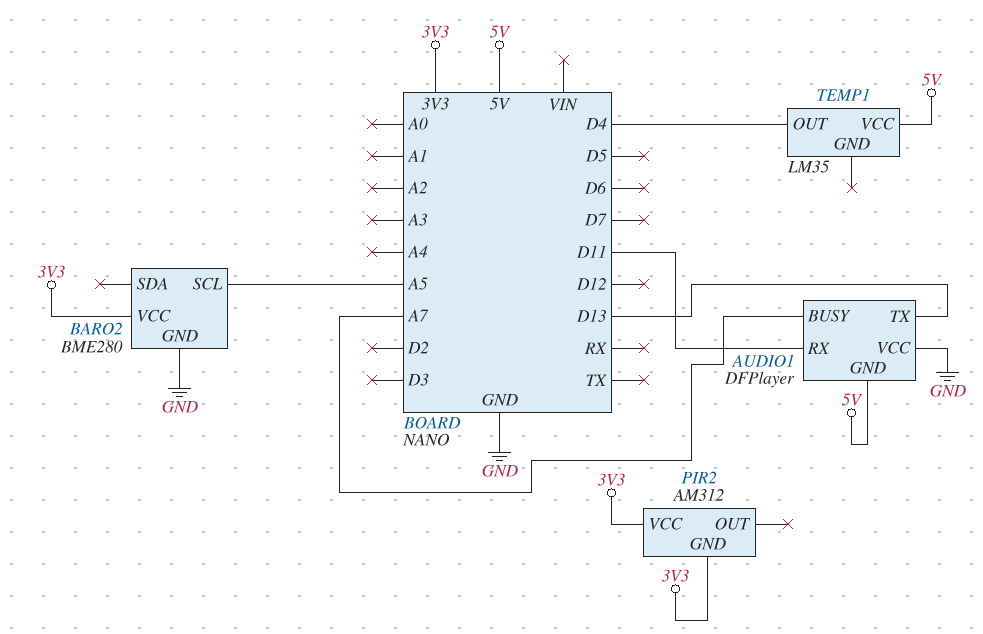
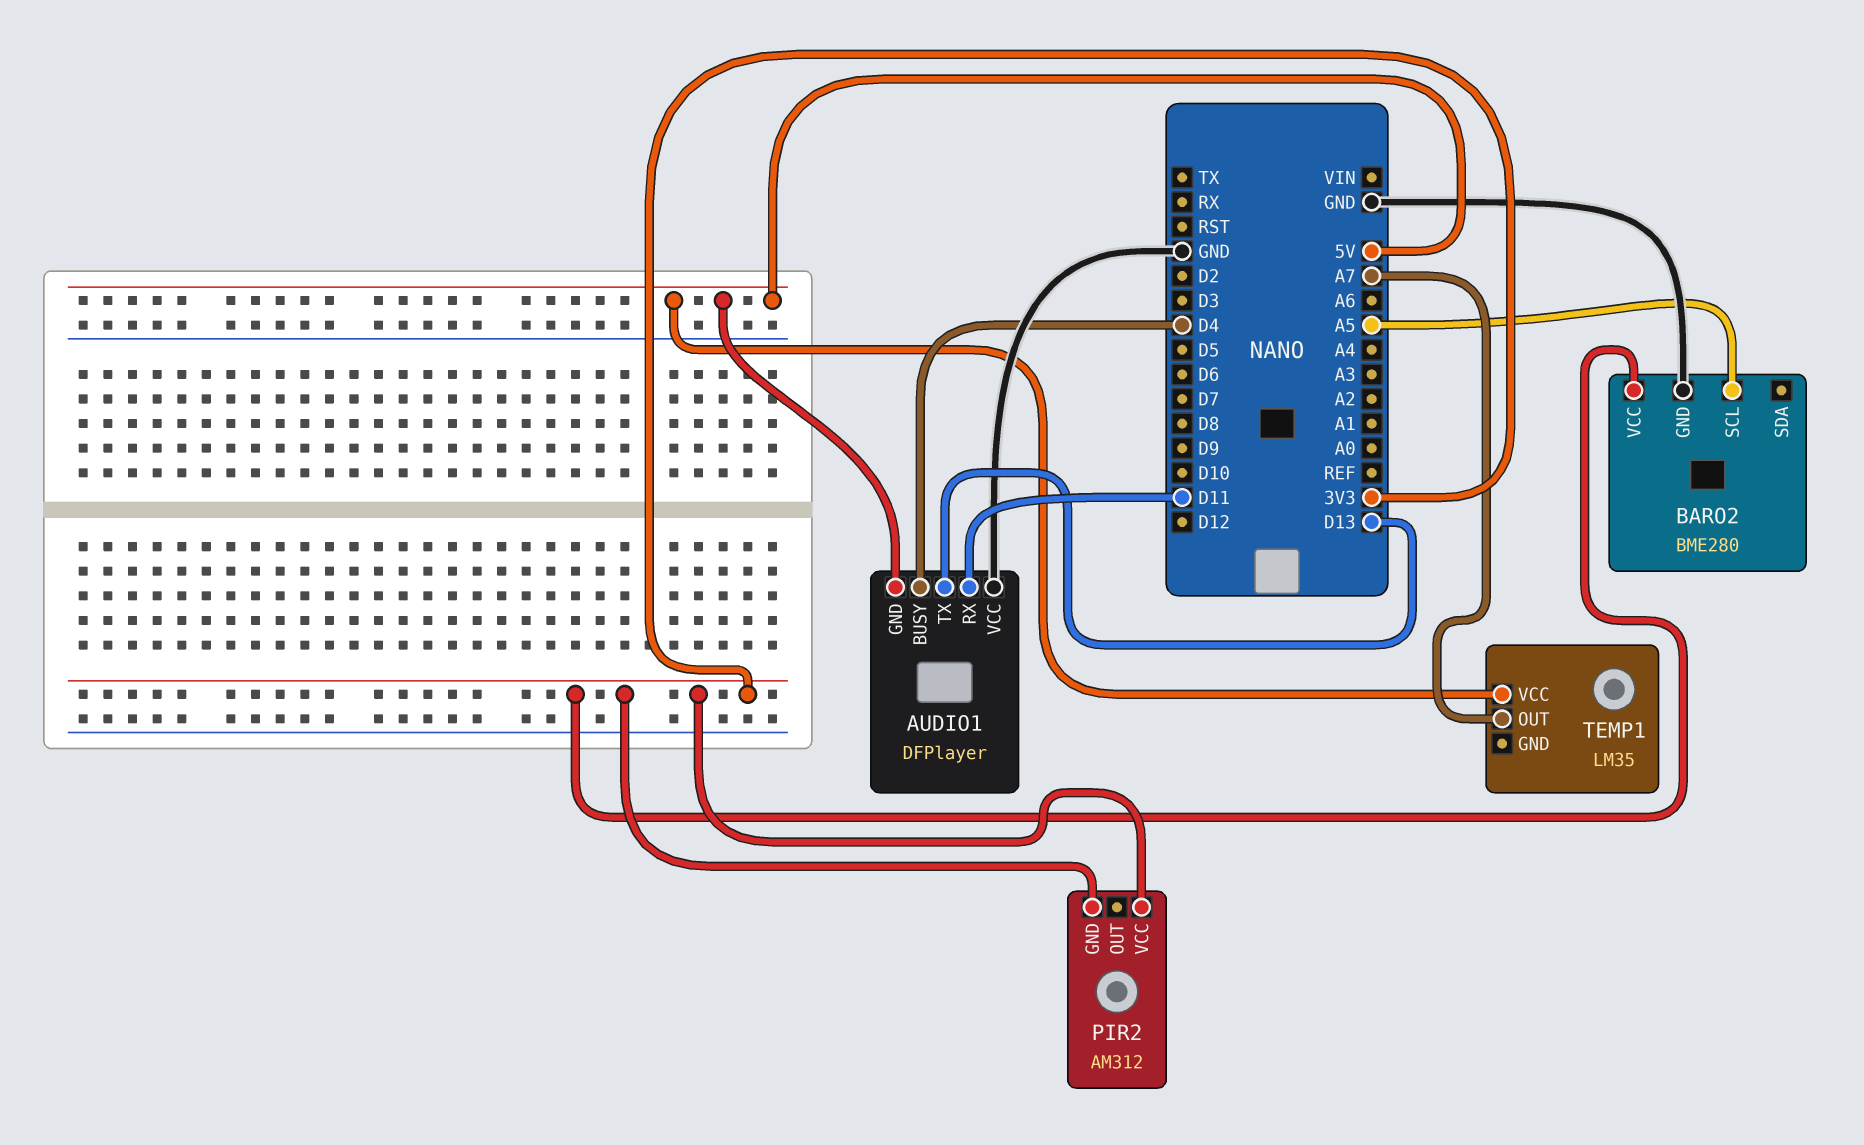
AUDIO1 pin BUSY: A7 -> D4
TEMP1 pin OUT: D4 -> A7

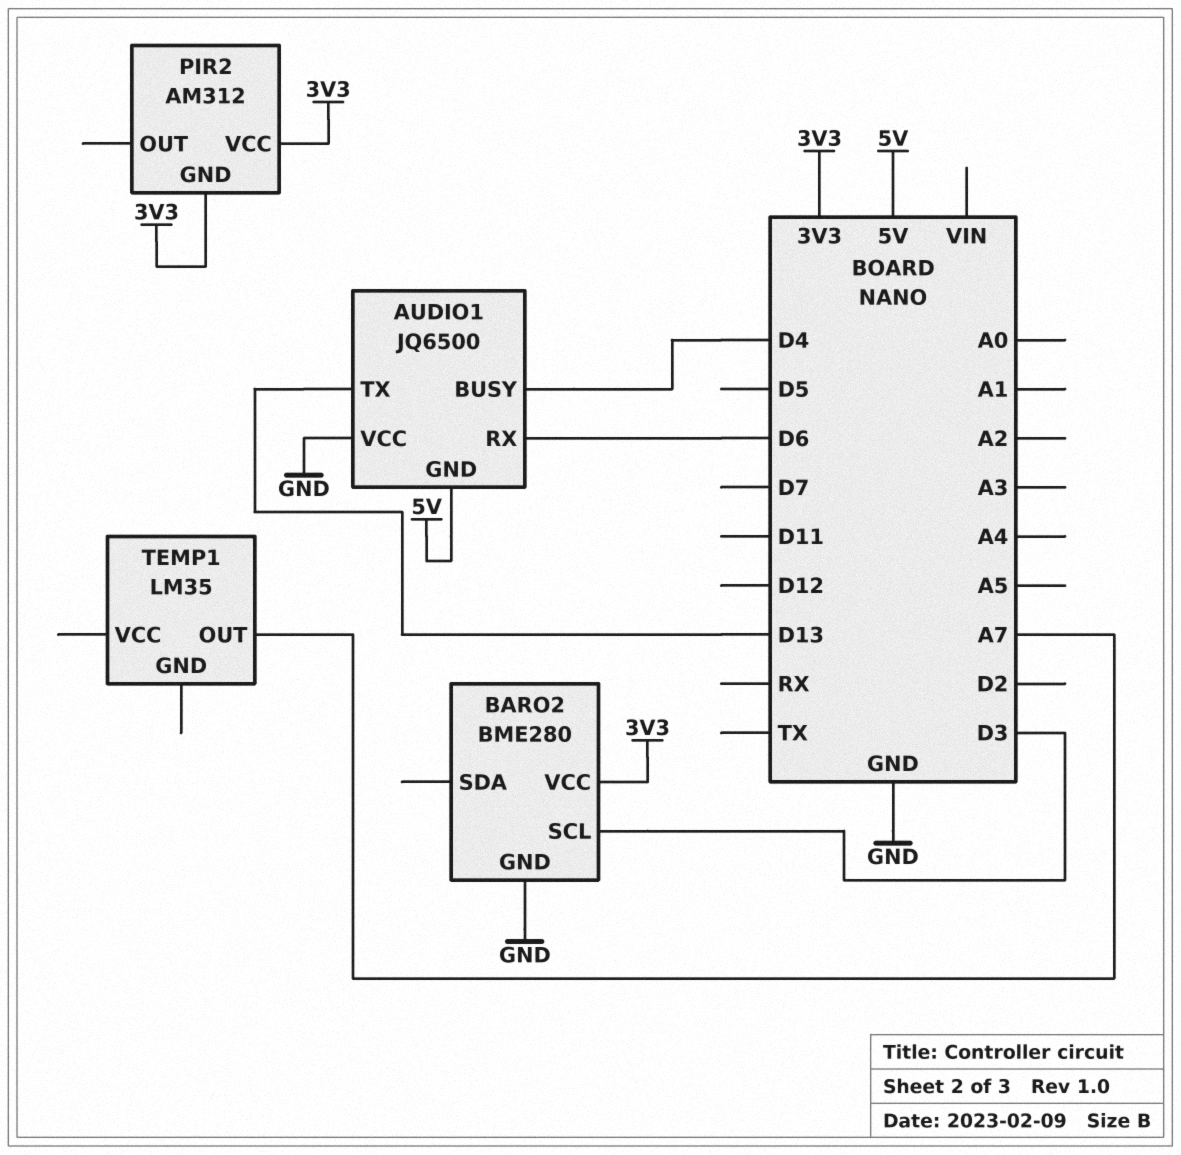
AUDIO1: DFPlayer -> JQ6500
AUDIO1 pin RX: D11 -> D6
BARO2 pin SCL: A5 -> D3
TEMP1 pin VCC: 5V -> none

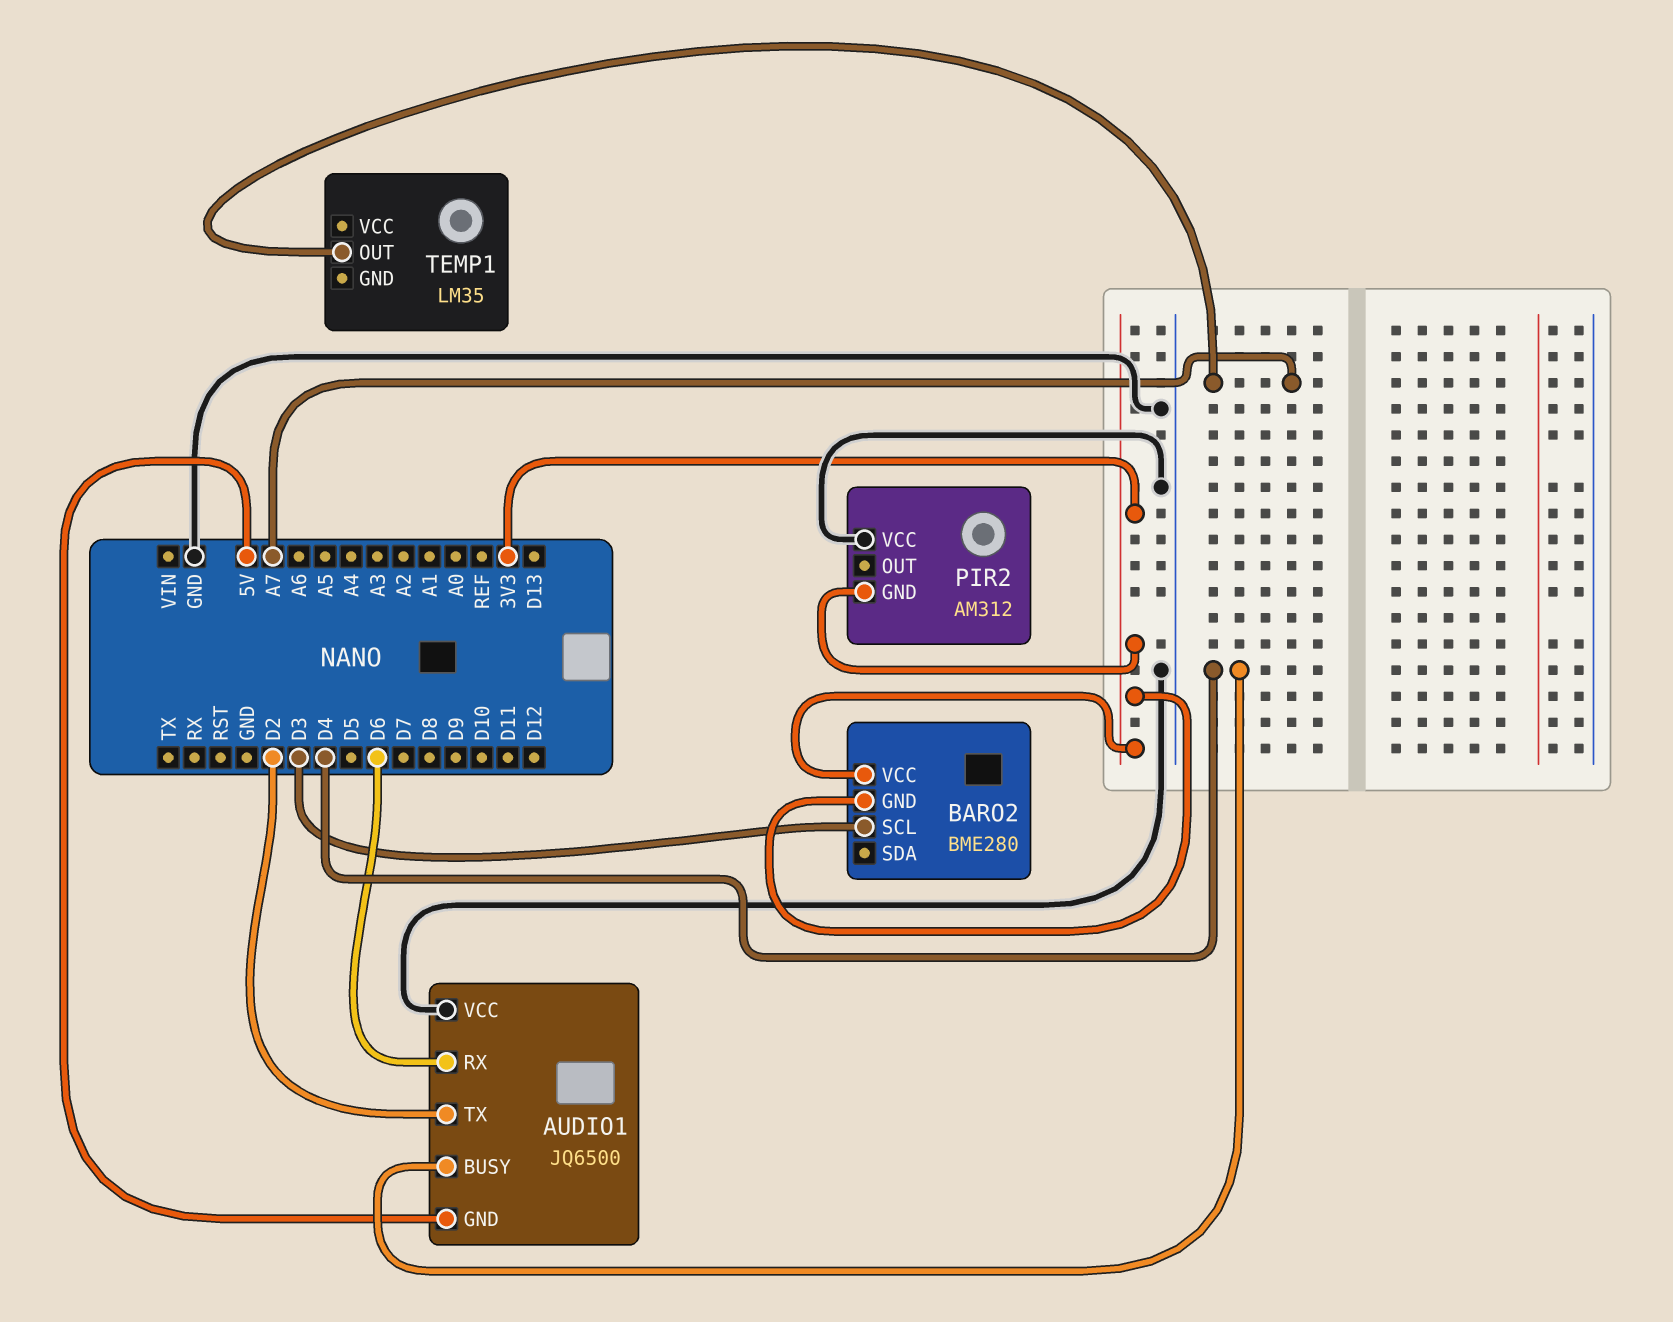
AUDIO1 pin TX: D13 -> D2
BARO2 pin GND: GND -> 3V3
PIR2 pin VCC: 3V3 -> GND

